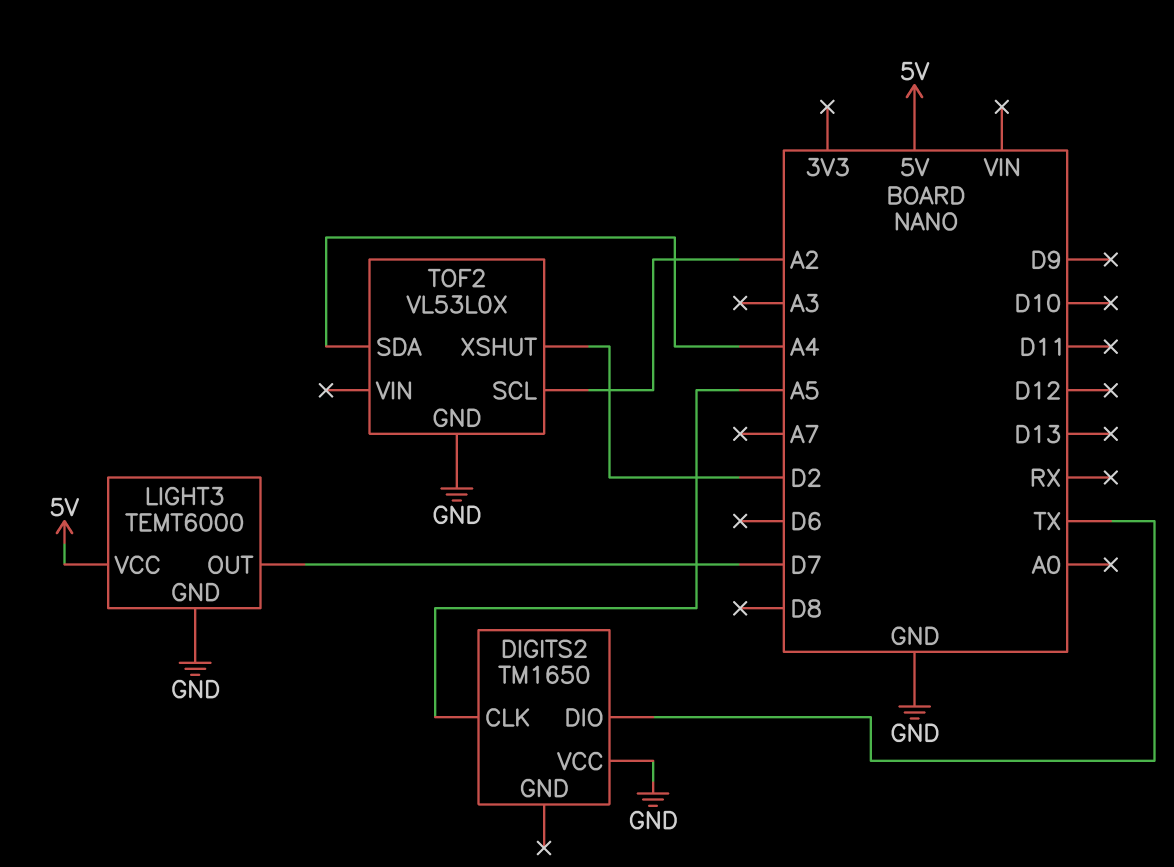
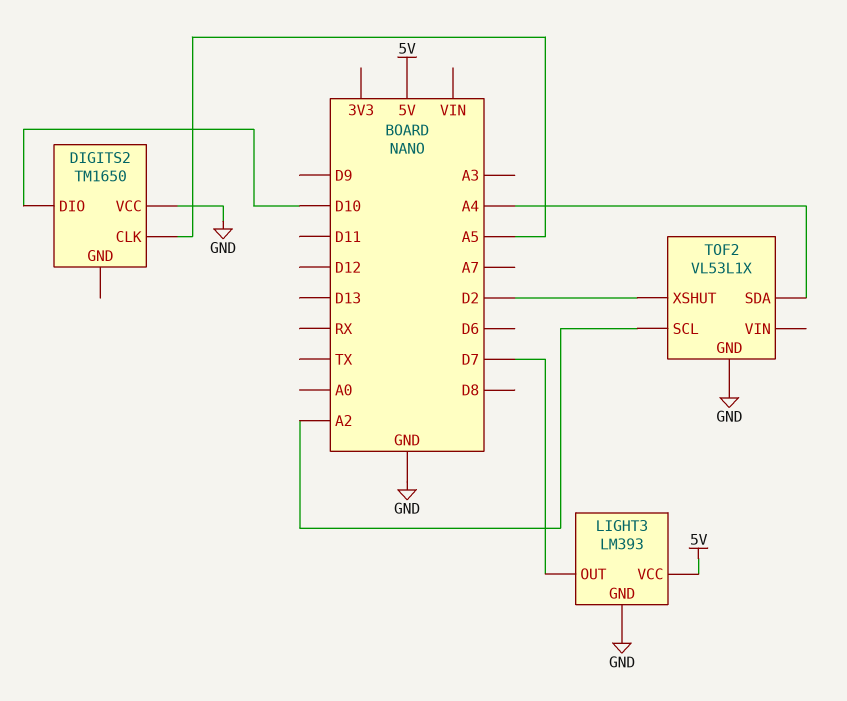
DIGITS2 pin DIO: TX -> D10
LIGHT3: TEMT6000 -> LM393
TOF2: VL53L0X -> VL53L1X

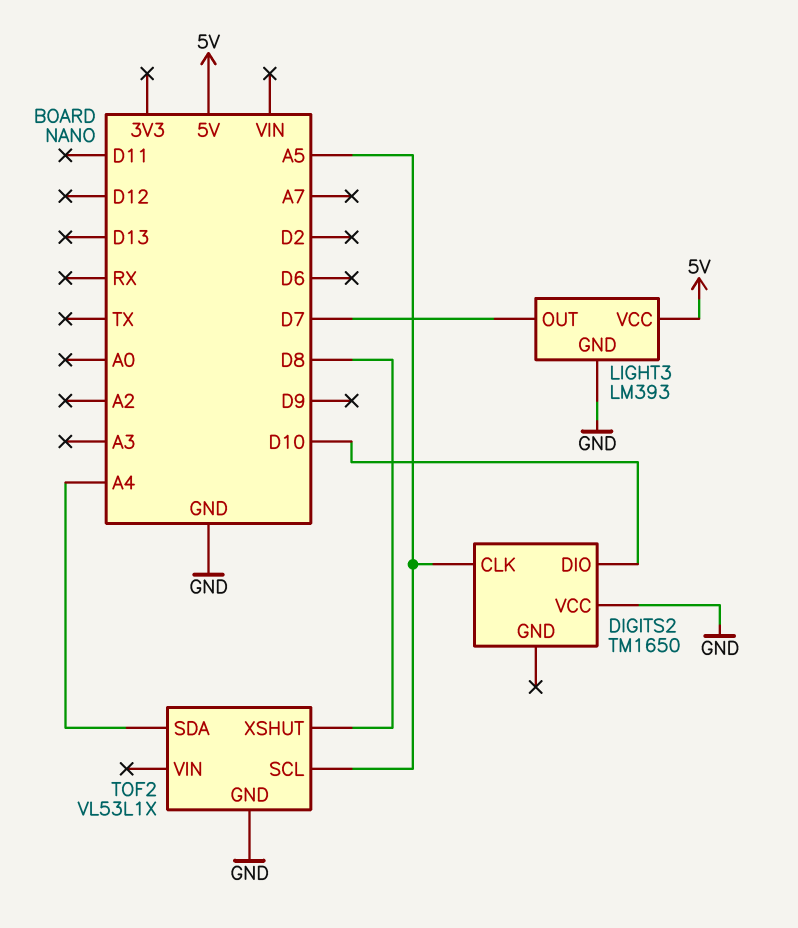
TOF2 pin SCL: A2 -> A5
TOF2 pin XSHUT: D2 -> D8

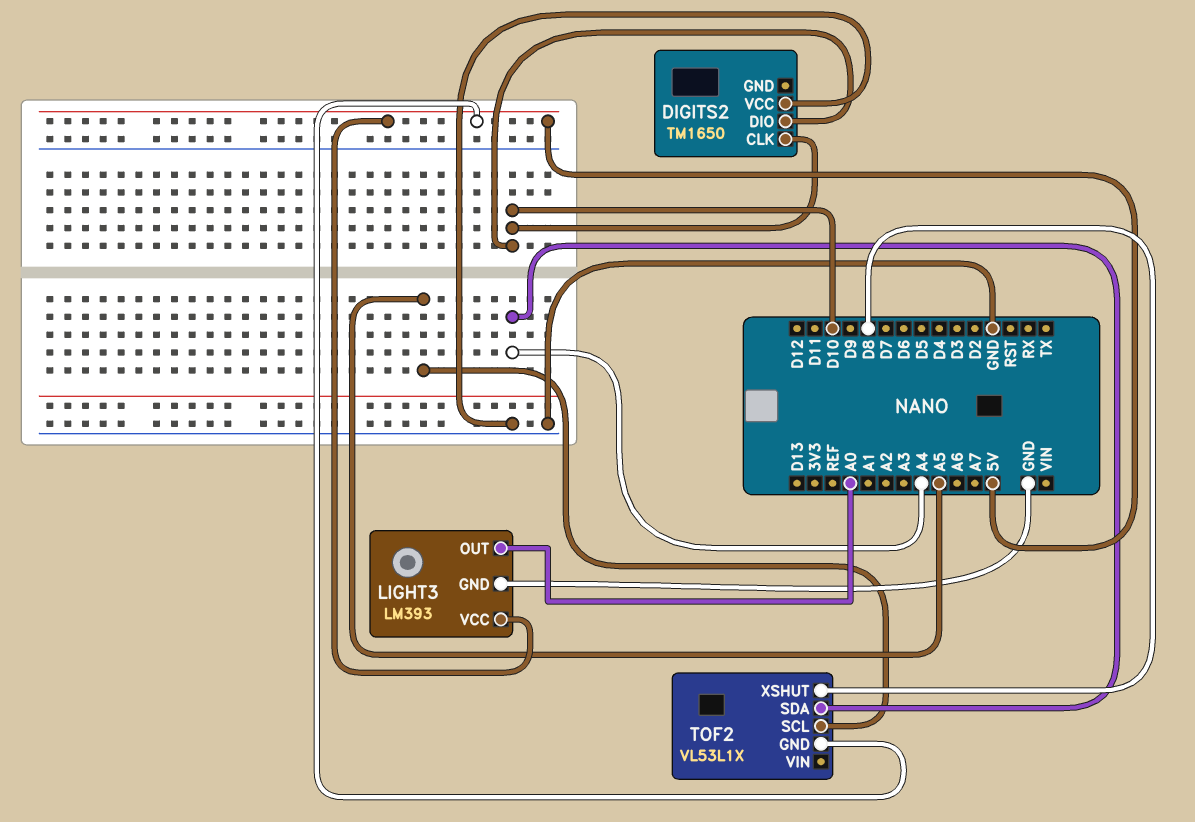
DIGITS2 pin CLK: A5 -> D10
LIGHT3 pin OUT: D7 -> A0
TOF2 pin GND: GND -> 5V

